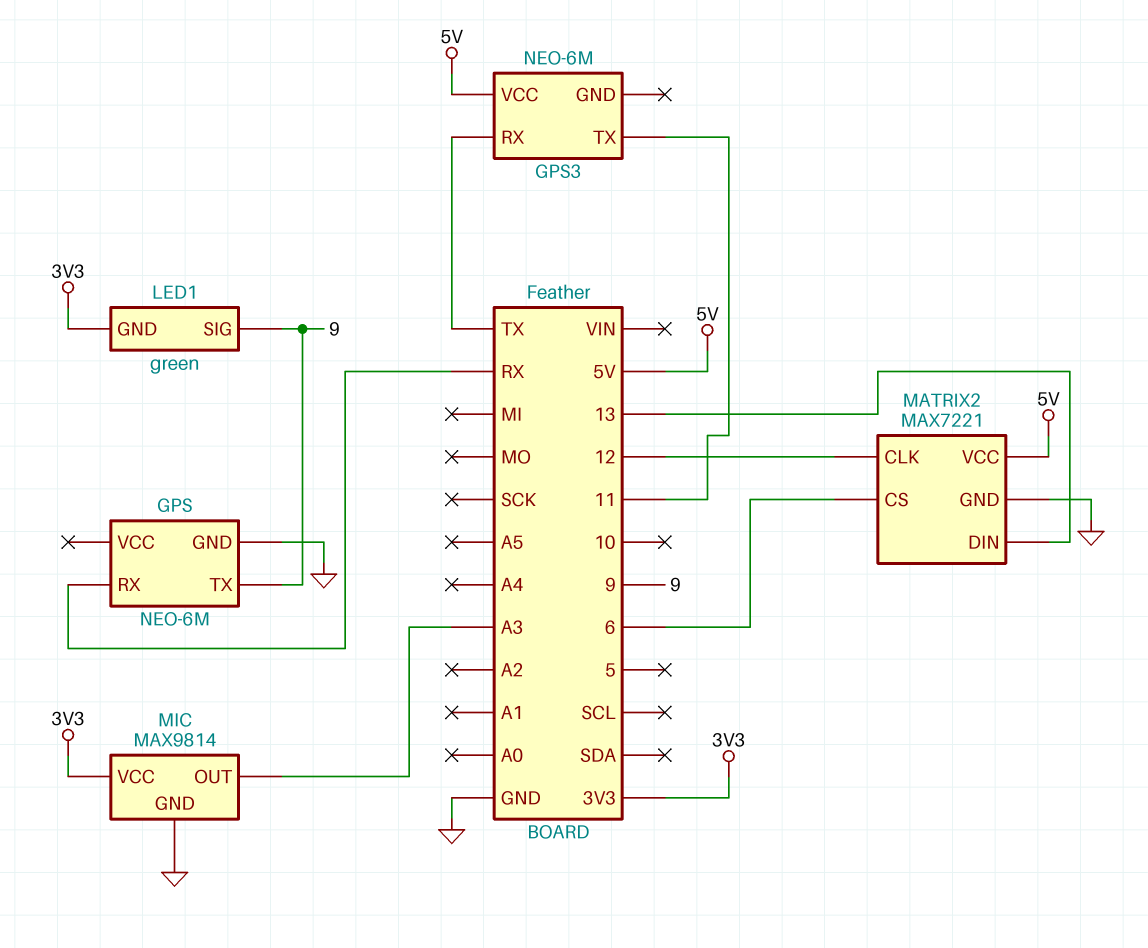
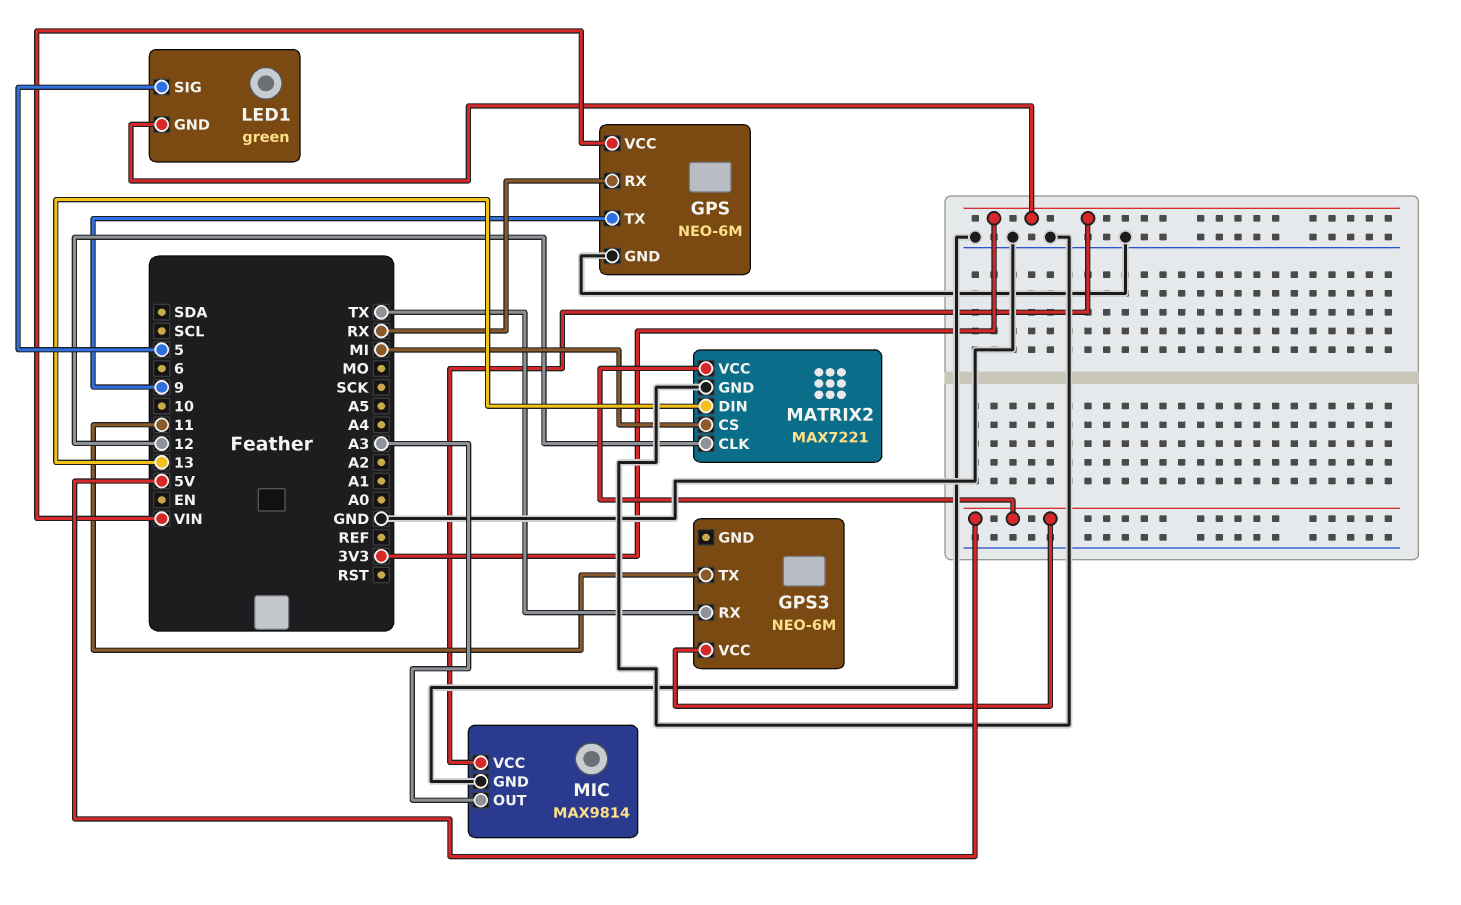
GPS pin VCC: none -> VIN
LED1 pin SIG: 9 -> 5
MATRIX2 pin CS: 6 -> MI

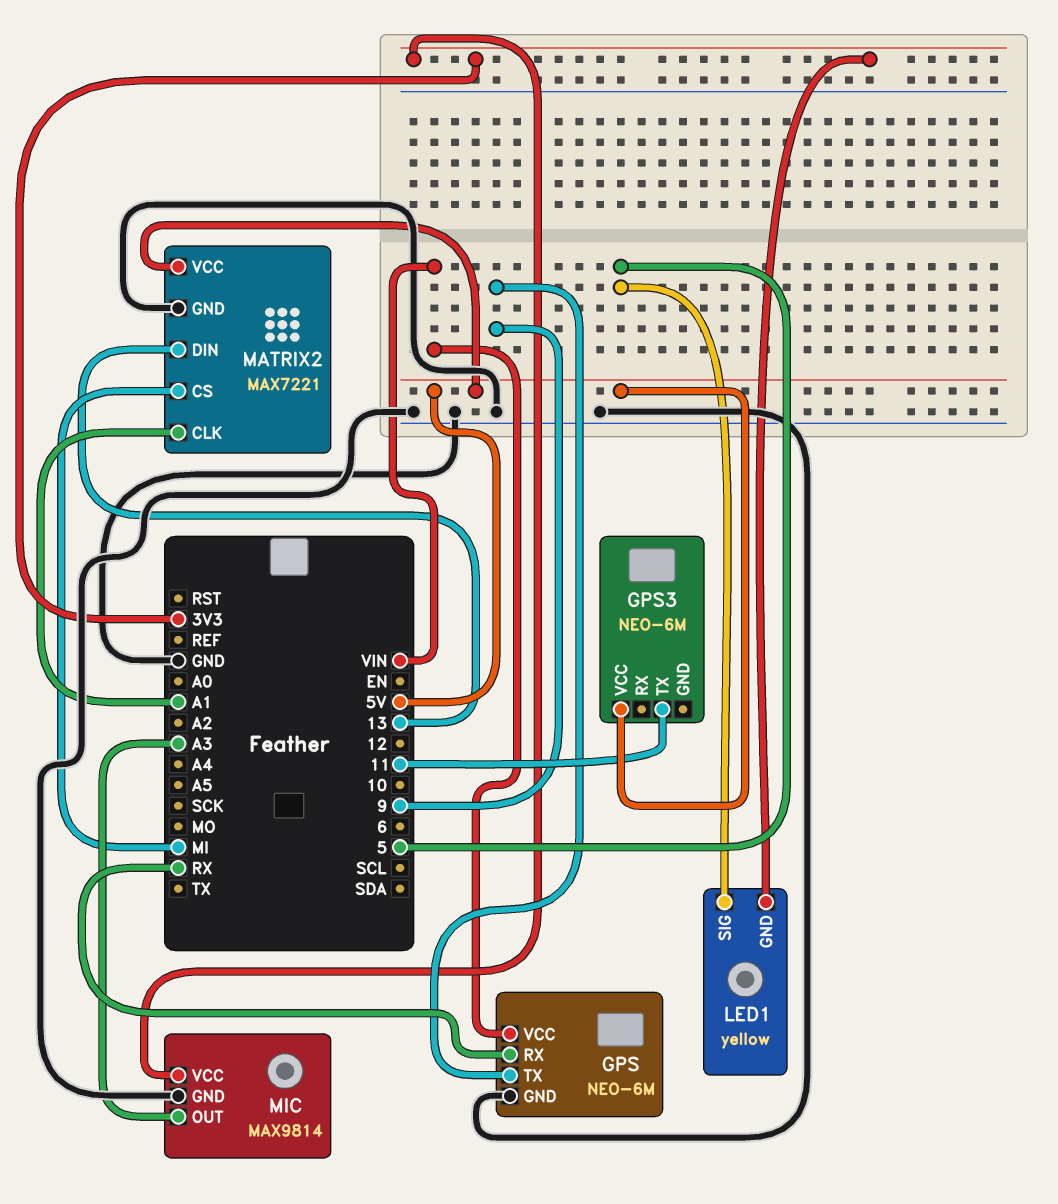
GPS3 pin RX: TX -> none
LED1: green -> yellow
MATRIX2 pin CLK: 12 -> A1

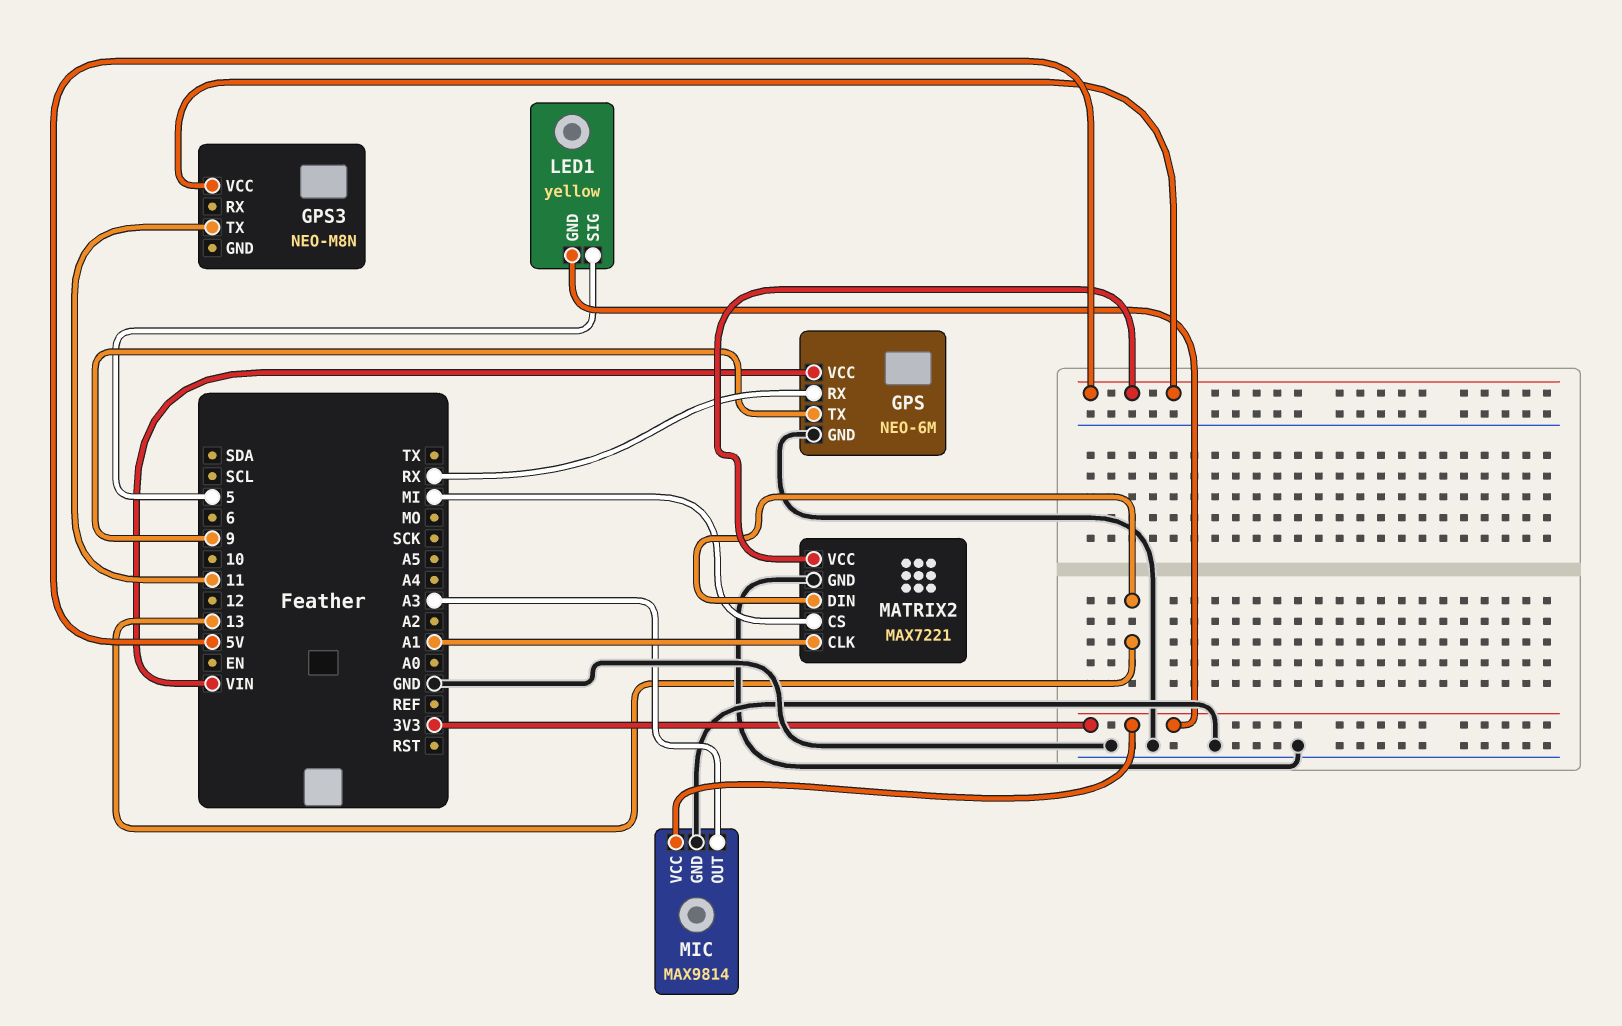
GPS3: NEO-6M -> NEO-M8N

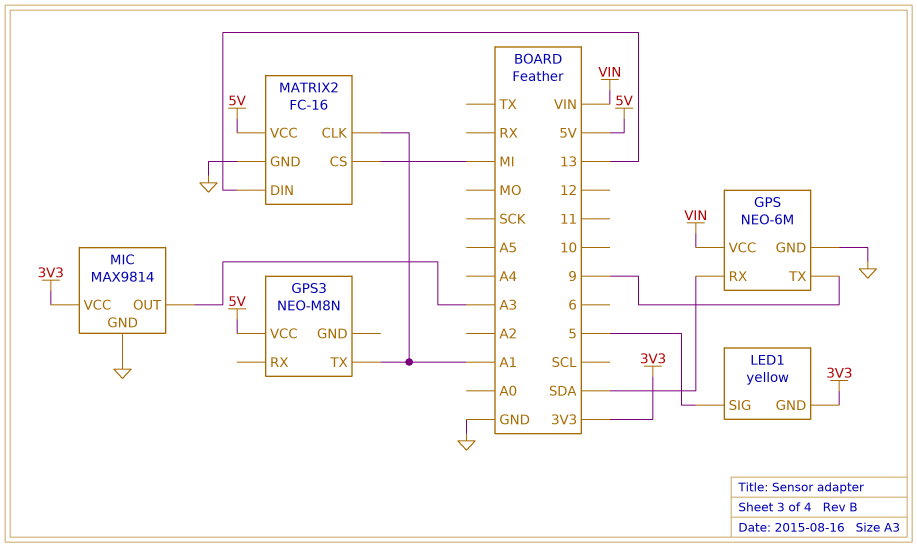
GPS pin RX: RX -> SDA
GPS3 pin TX: 11 -> A1
MATRIX2: MAX7221 -> FC-16

